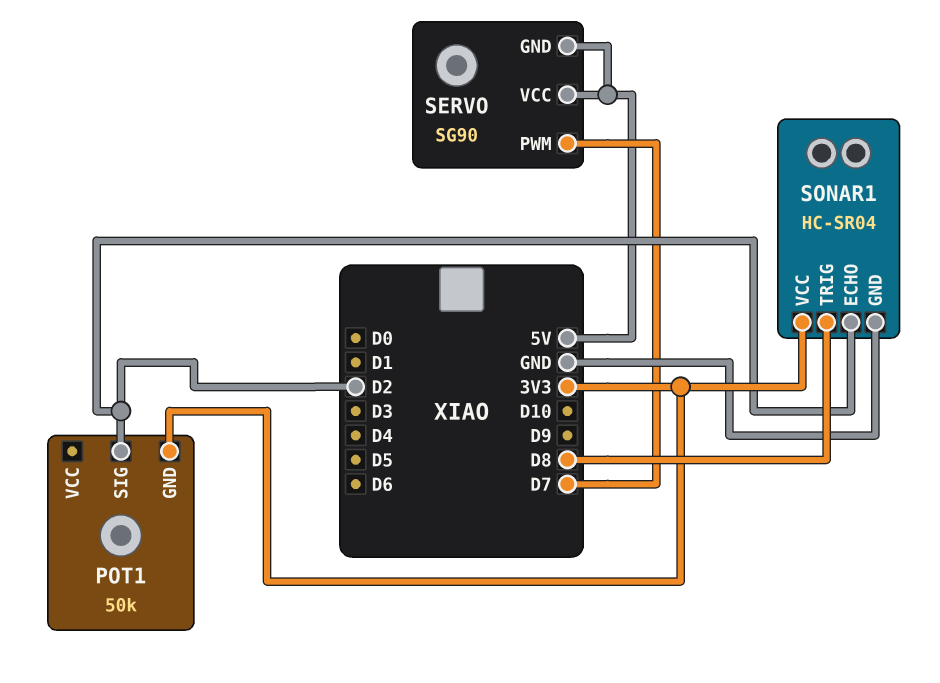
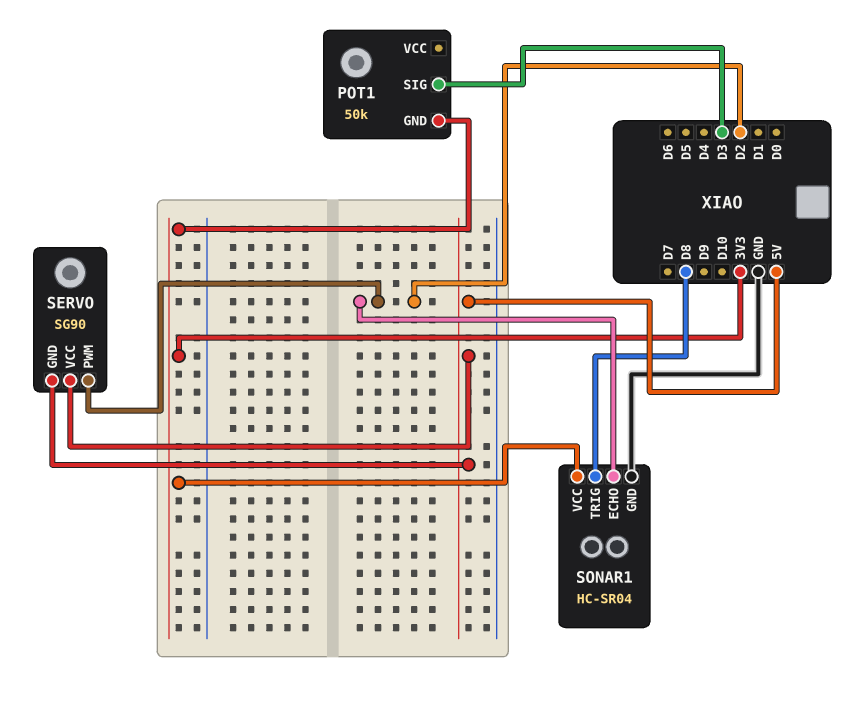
POT1 pin SIG: D2 -> D3
SERVO pin PWM: D7 -> D2

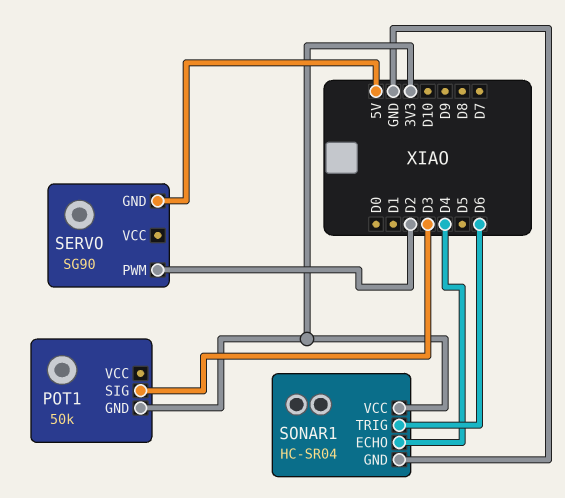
SERVO pin VCC: 5V -> none
SONAR1 pin ECHO: D2 -> D4
SONAR1 pin TRIG: D8 -> D6

